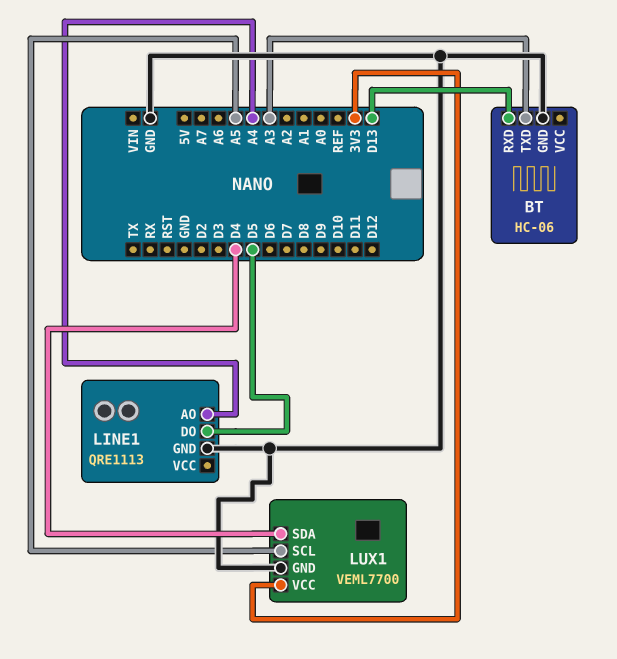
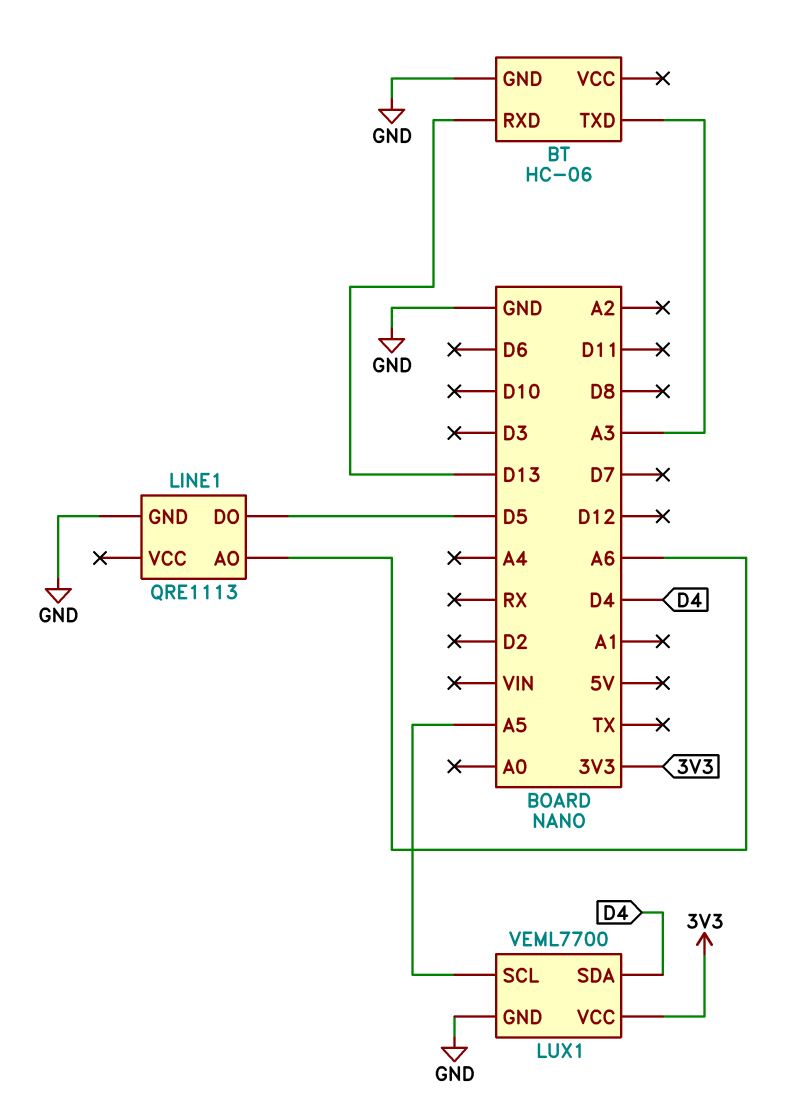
LINE1 pin AO: A4 -> A6

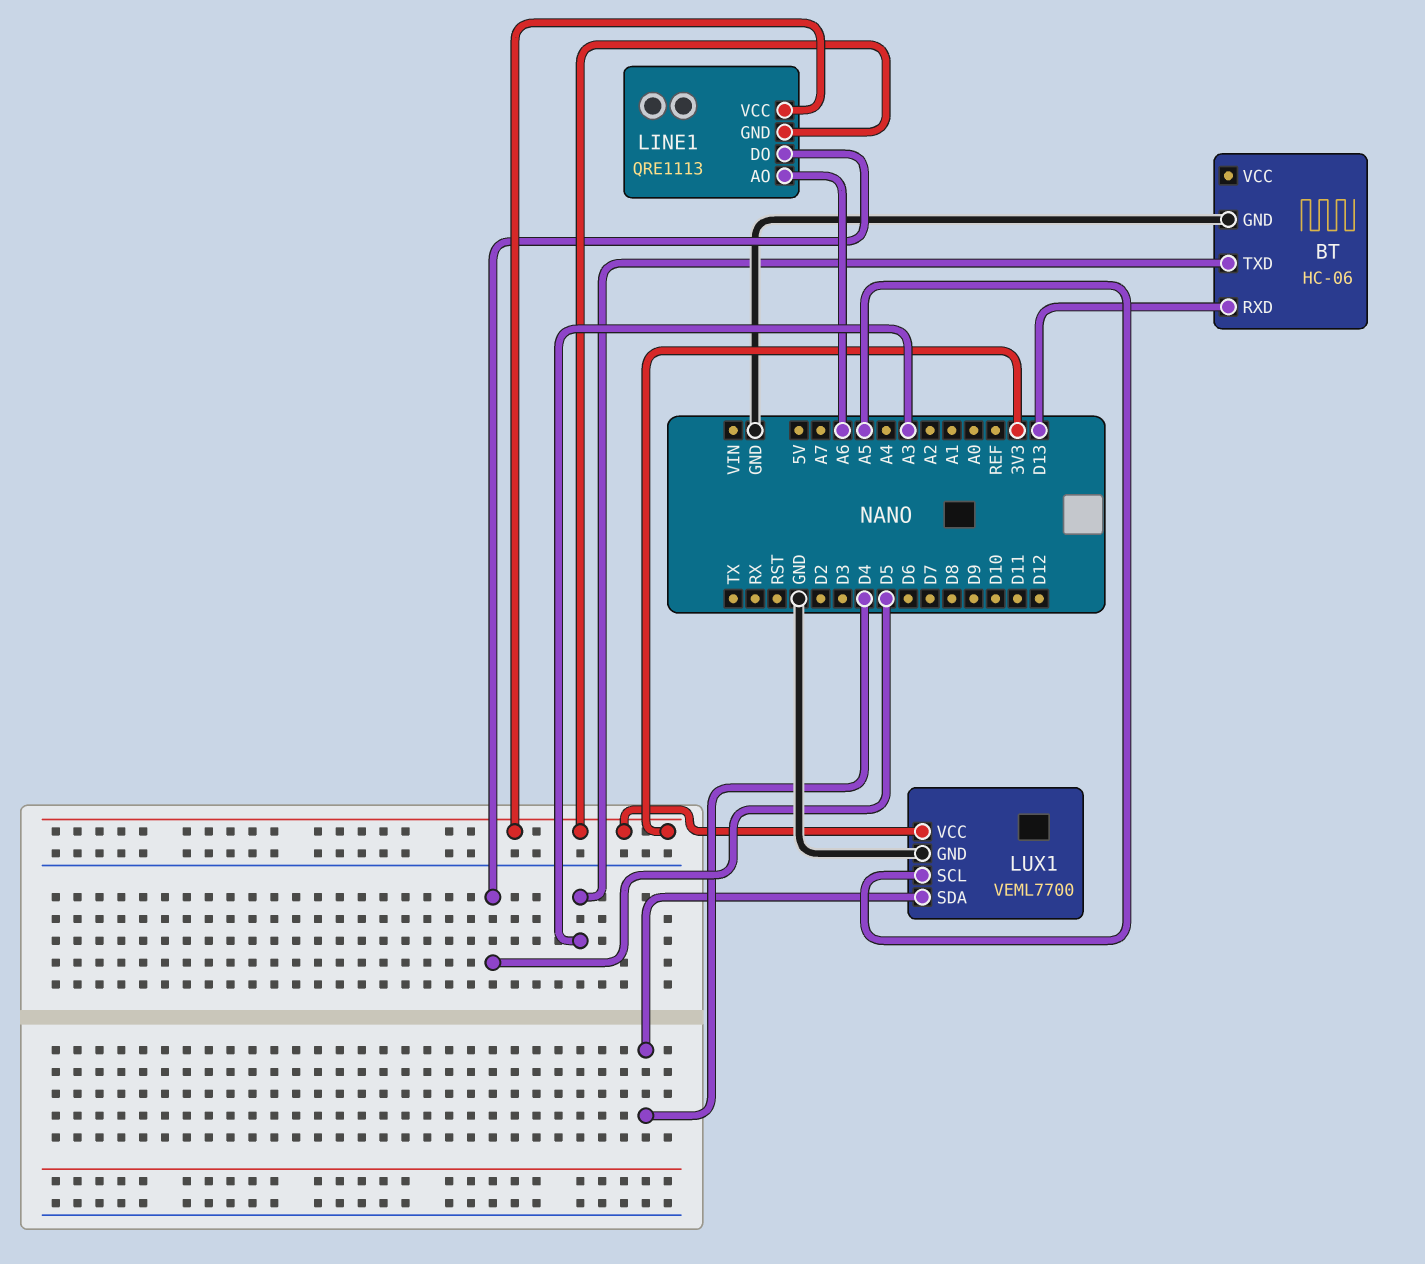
LINE1 pin GND: GND -> 3V3
LINE1 pin VCC: none -> 3V3

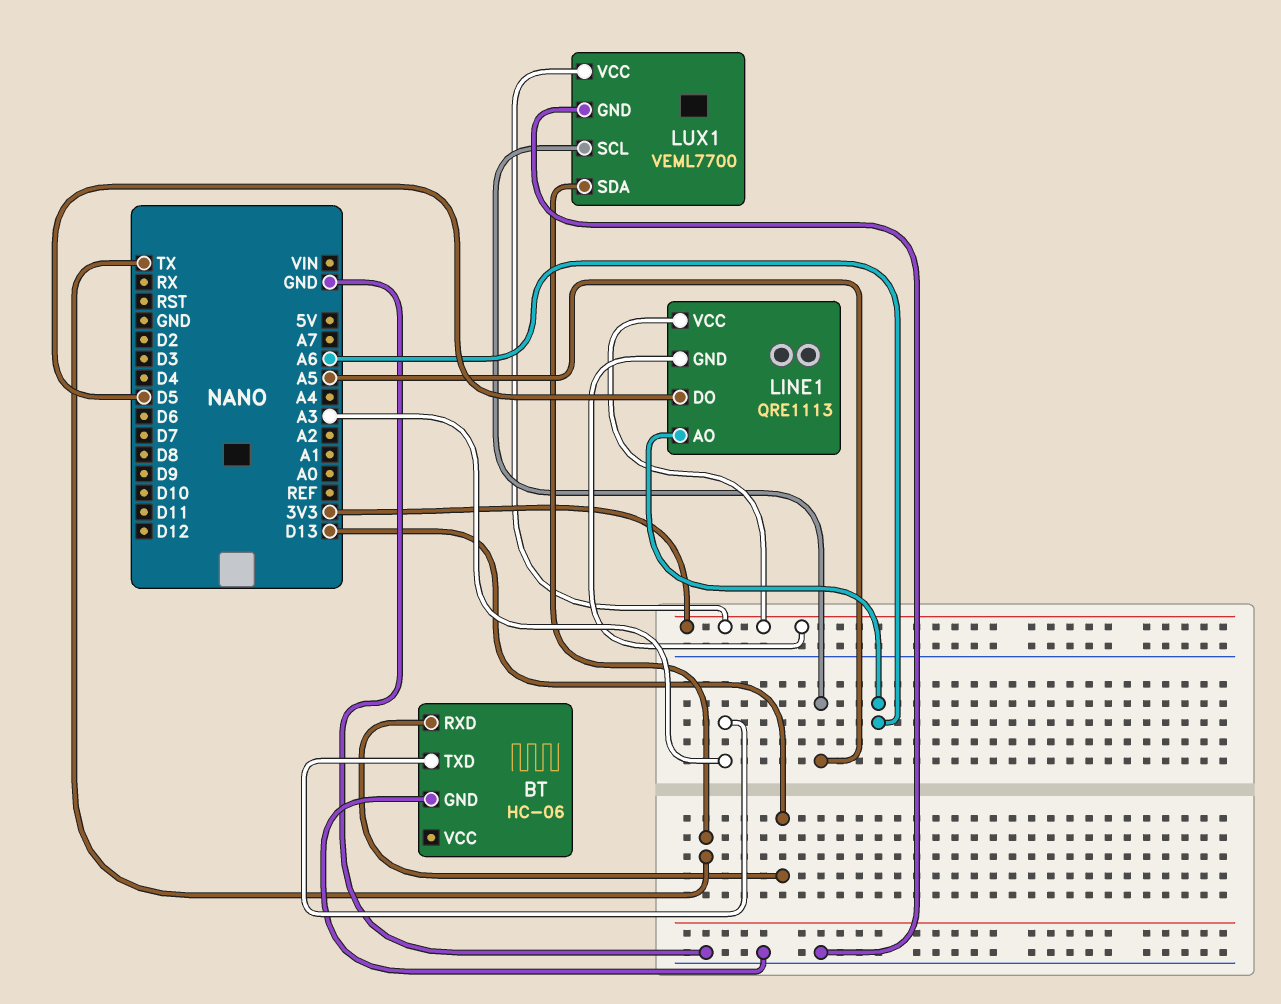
LUX1 pin SDA: D4 -> TX

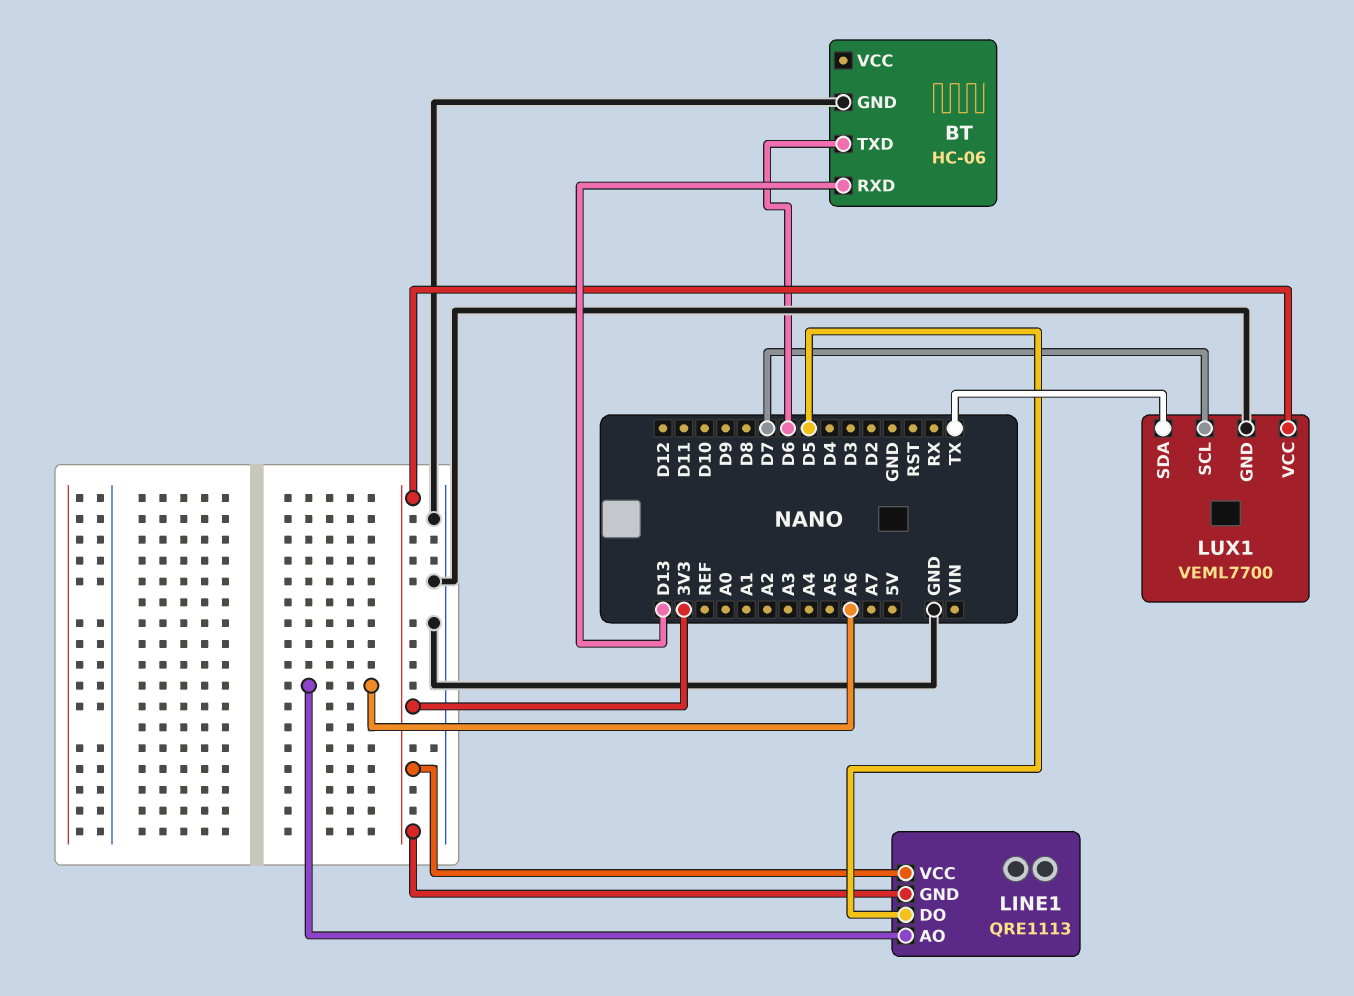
BT pin TXD: A3 -> D6
LUX1 pin SCL: A5 -> D7

